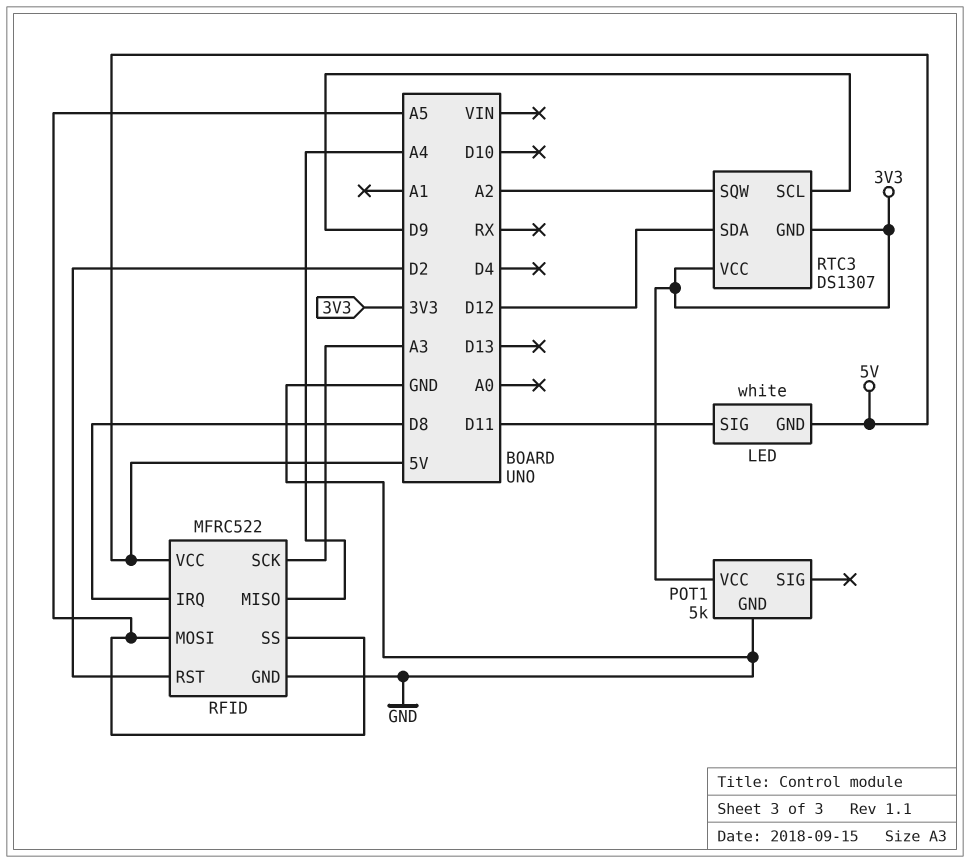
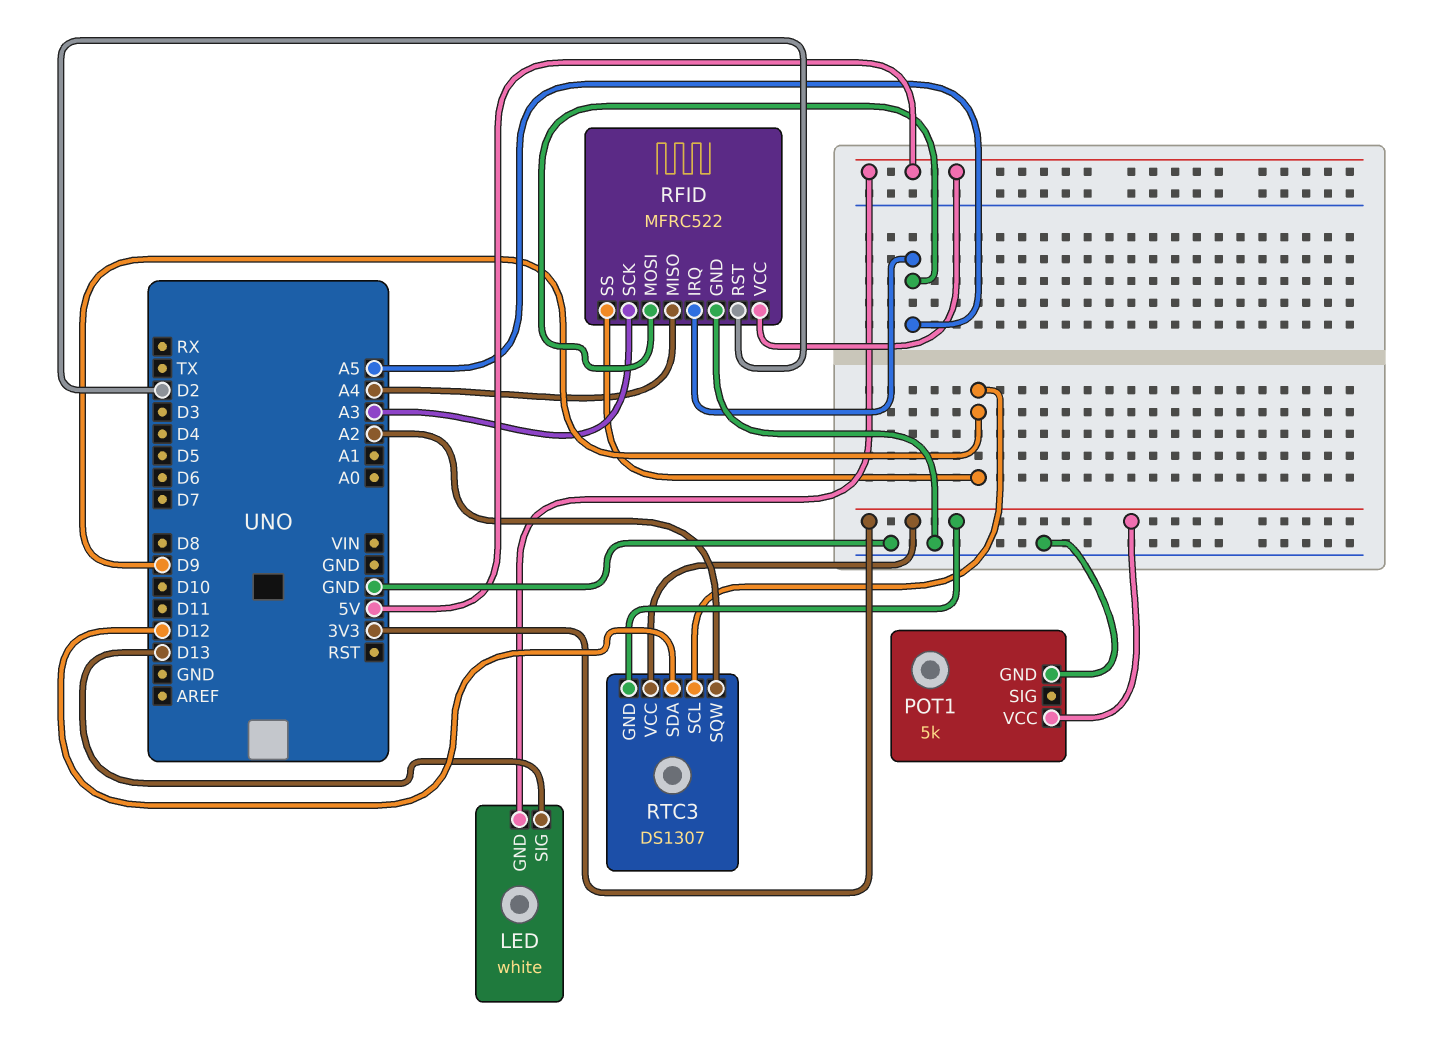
LED pin SIG: D11 -> D13
RFID pin IRQ: D8 -> A5
RFID pin SS: A5 -> D9

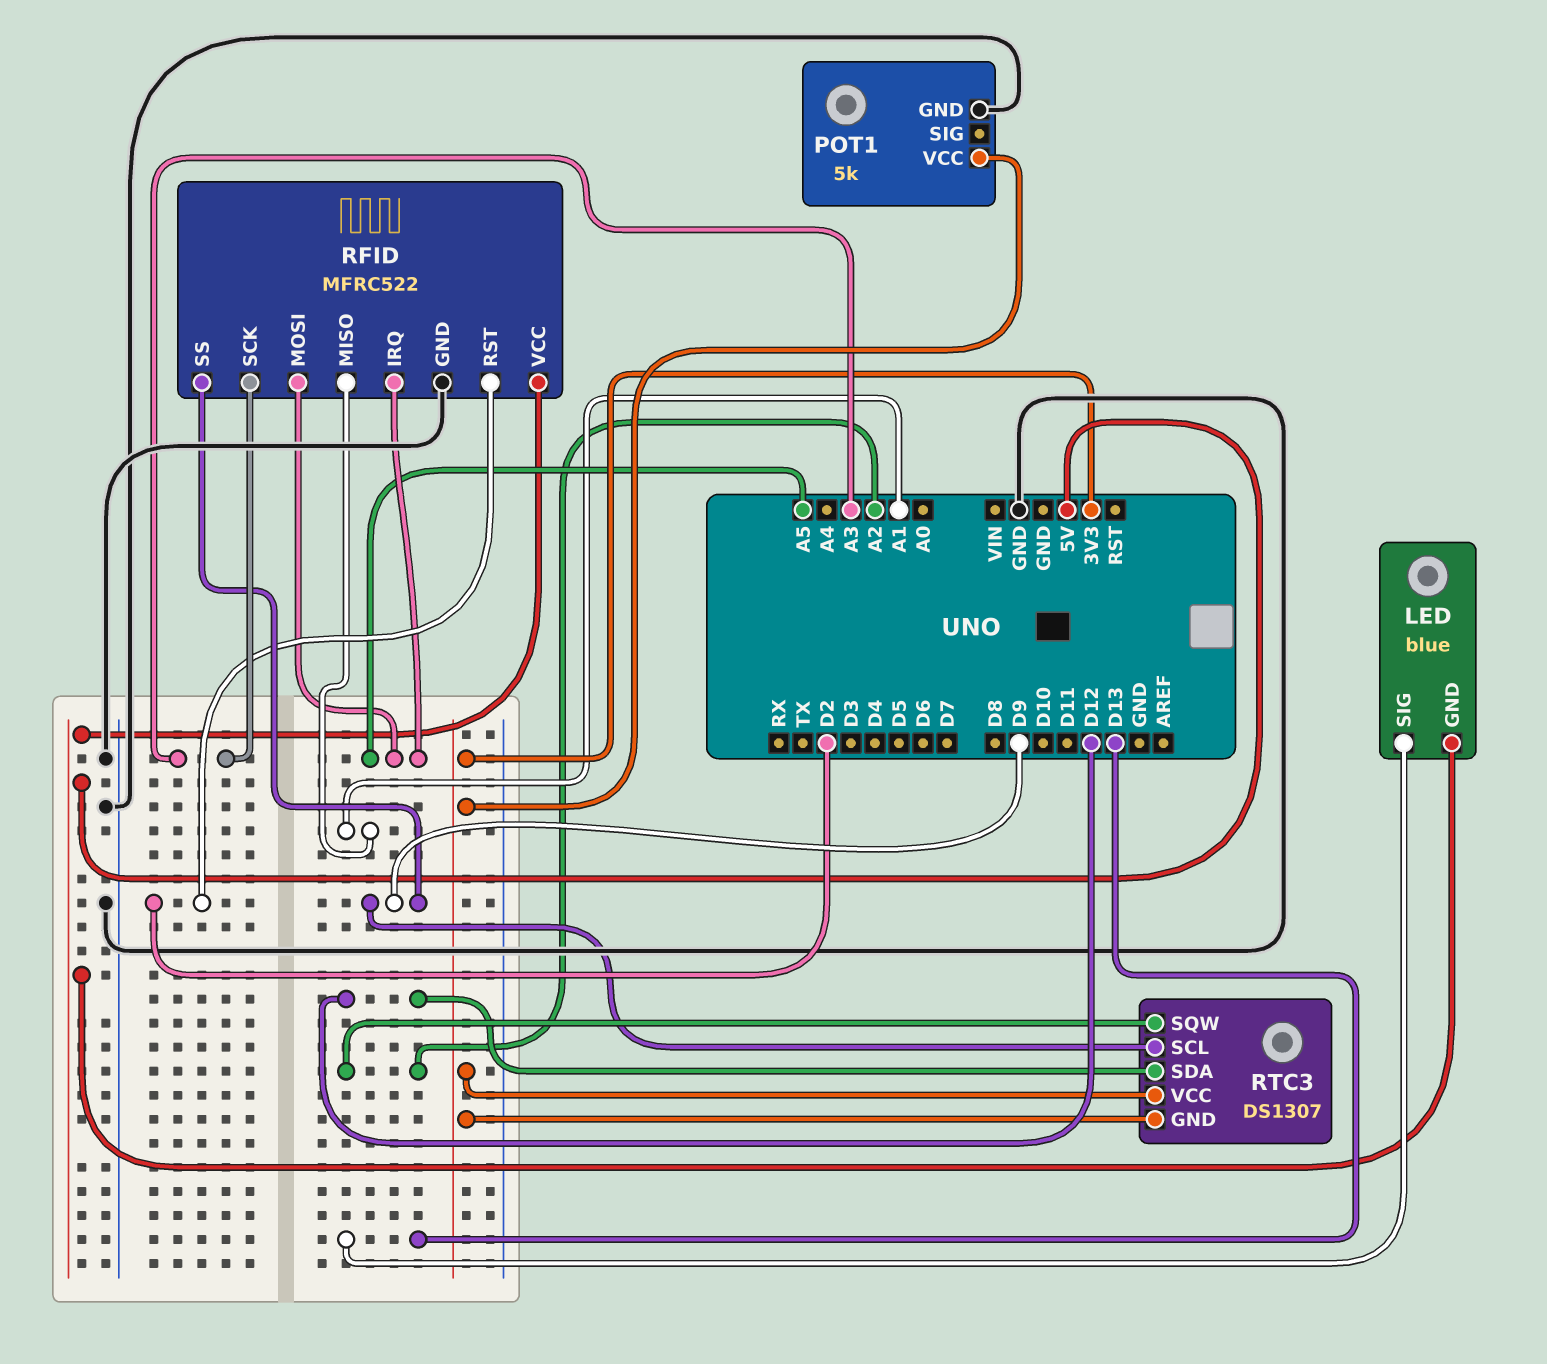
LED: white -> blue
RFID pin MISO: A4 -> A1

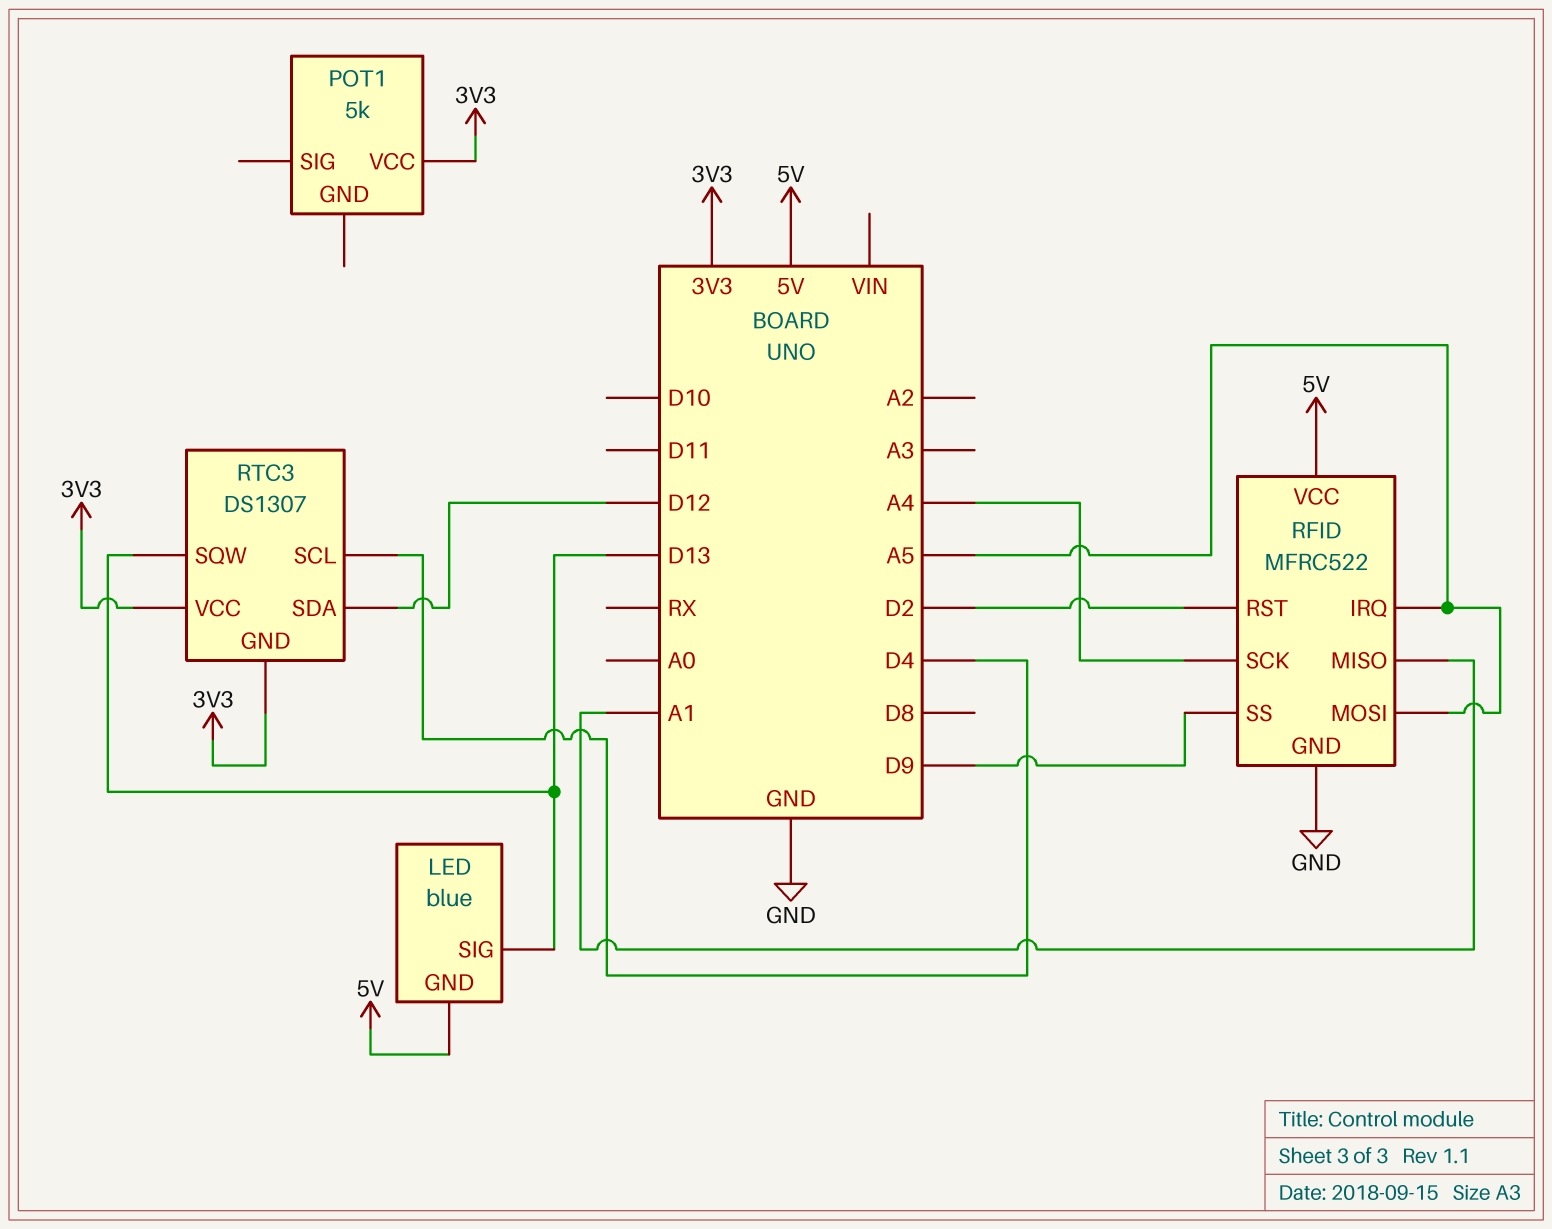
POT1 pin GND: GND -> none
RFID pin SCK: A3 -> A4
RTC3 pin SCL: D9 -> D4
RTC3 pin SQW: A2 -> D13

